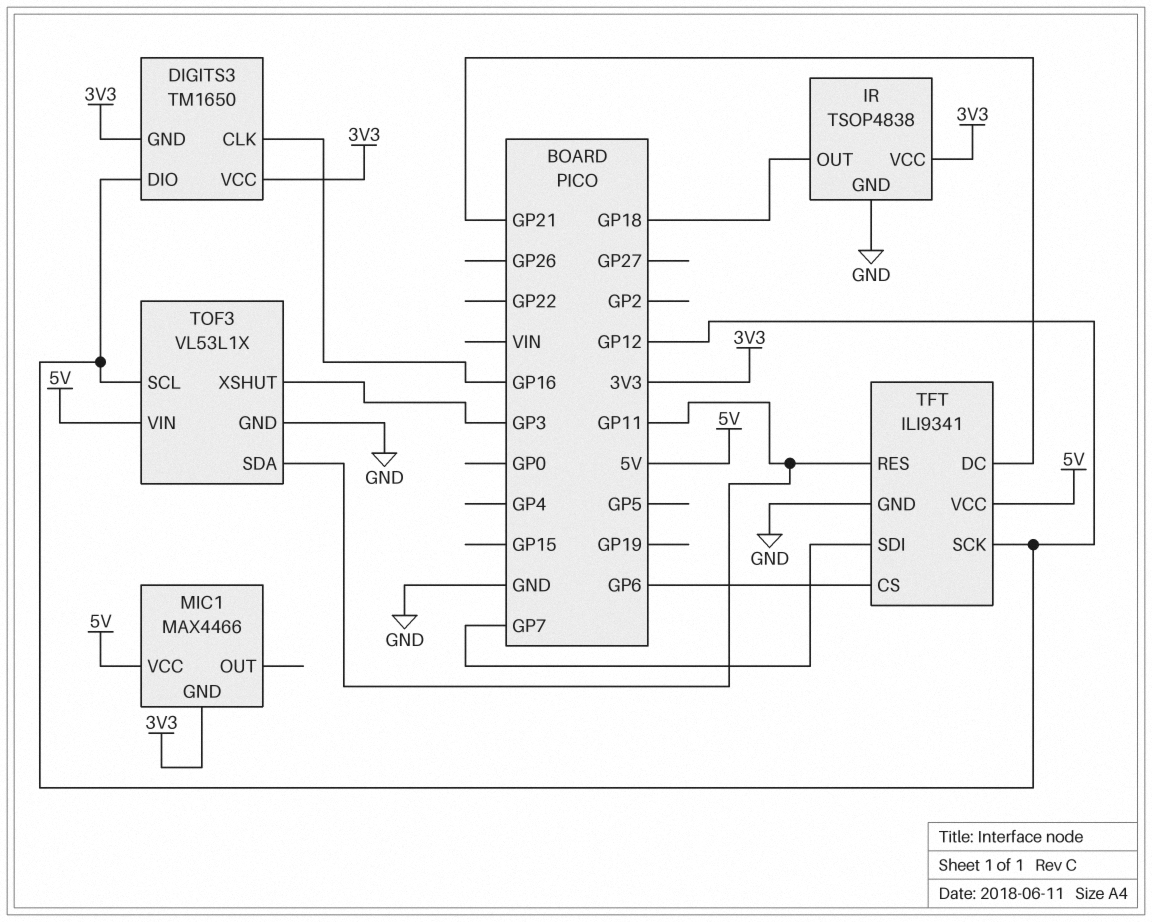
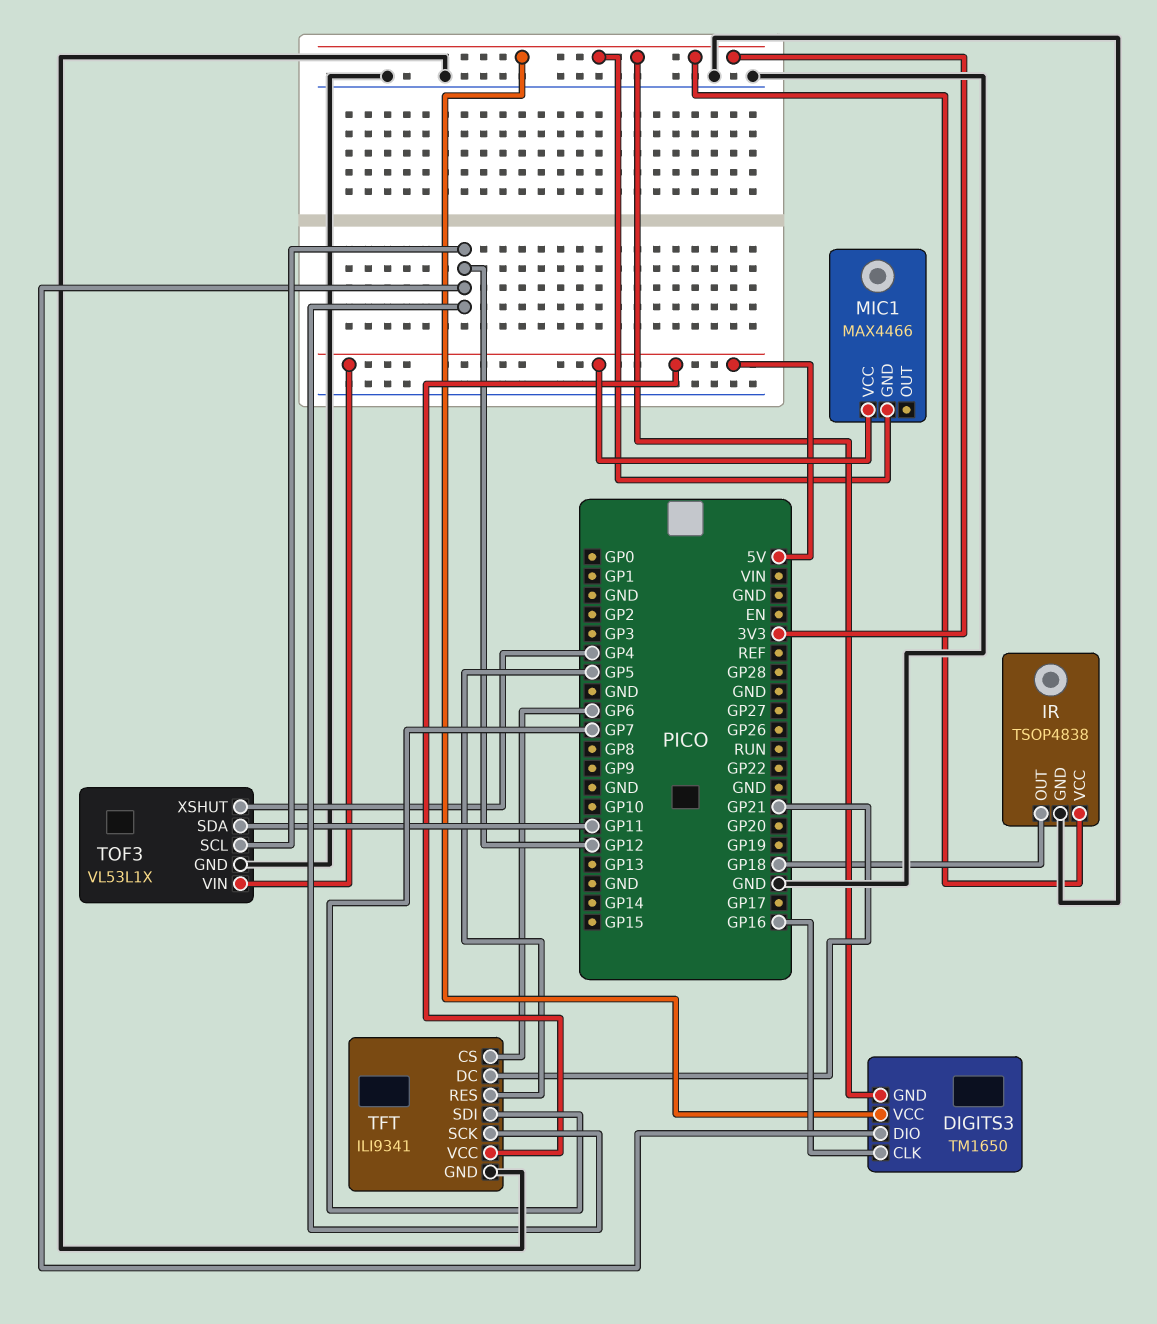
TFT pin RES: GP11 -> GP5
TOF3 pin XSHUT: GP3 -> GP4

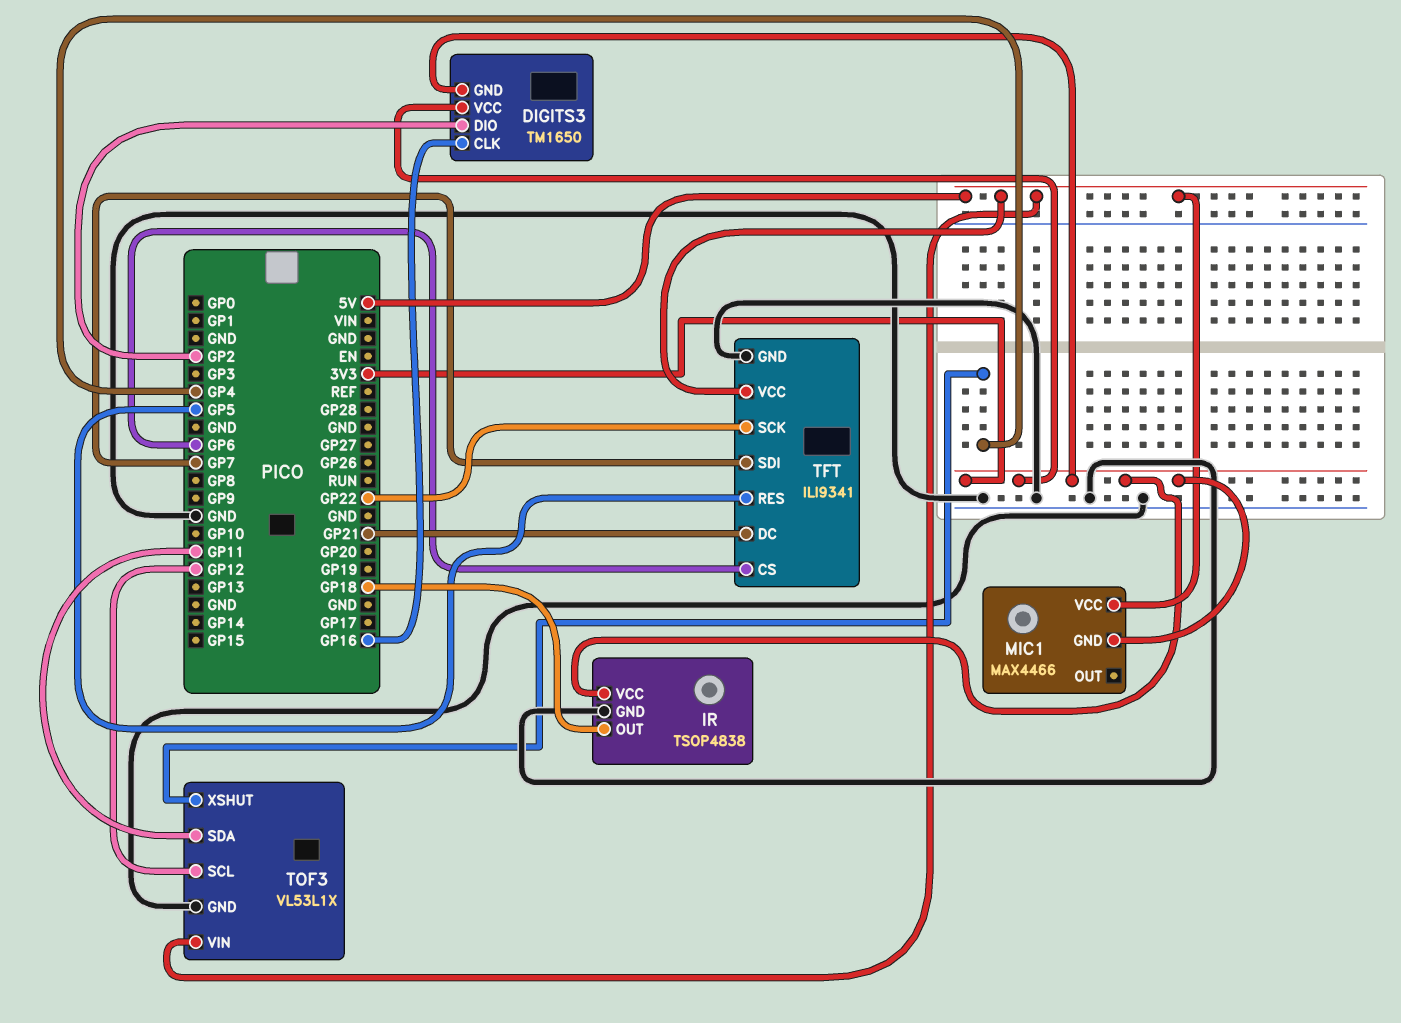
DIGITS3 pin DIO: GP12 -> GP2
TFT pin SCK: GP12 -> GP22

